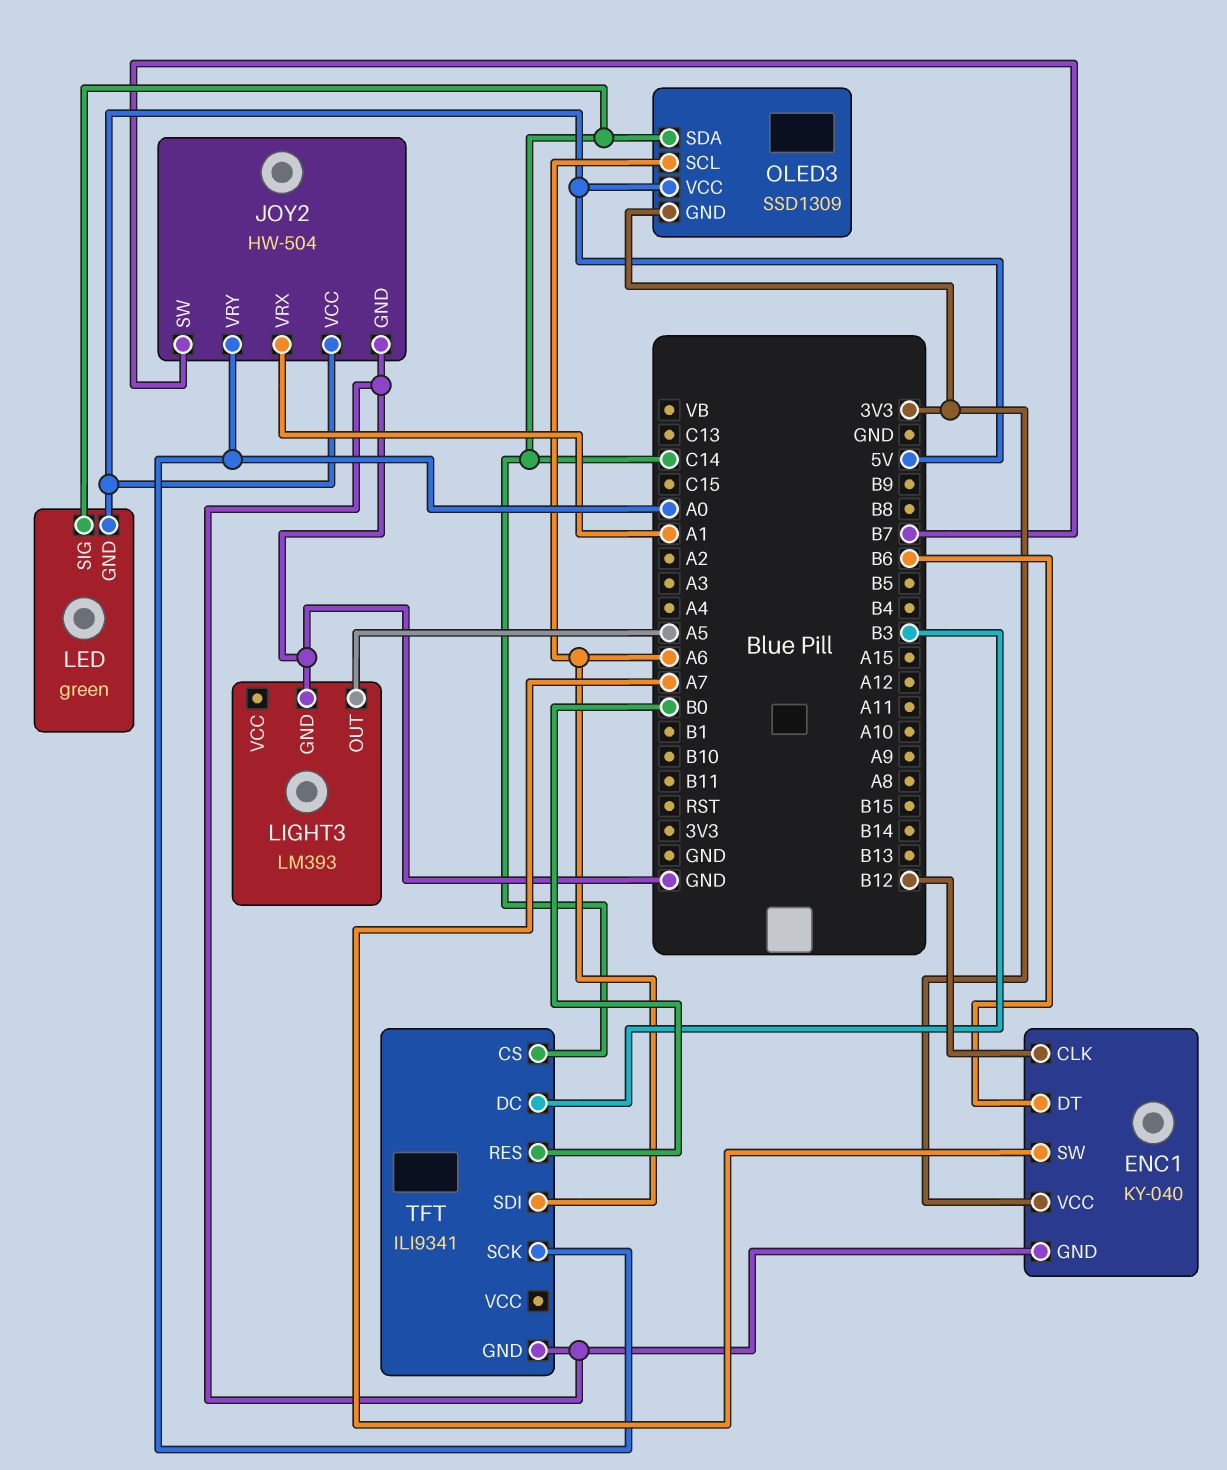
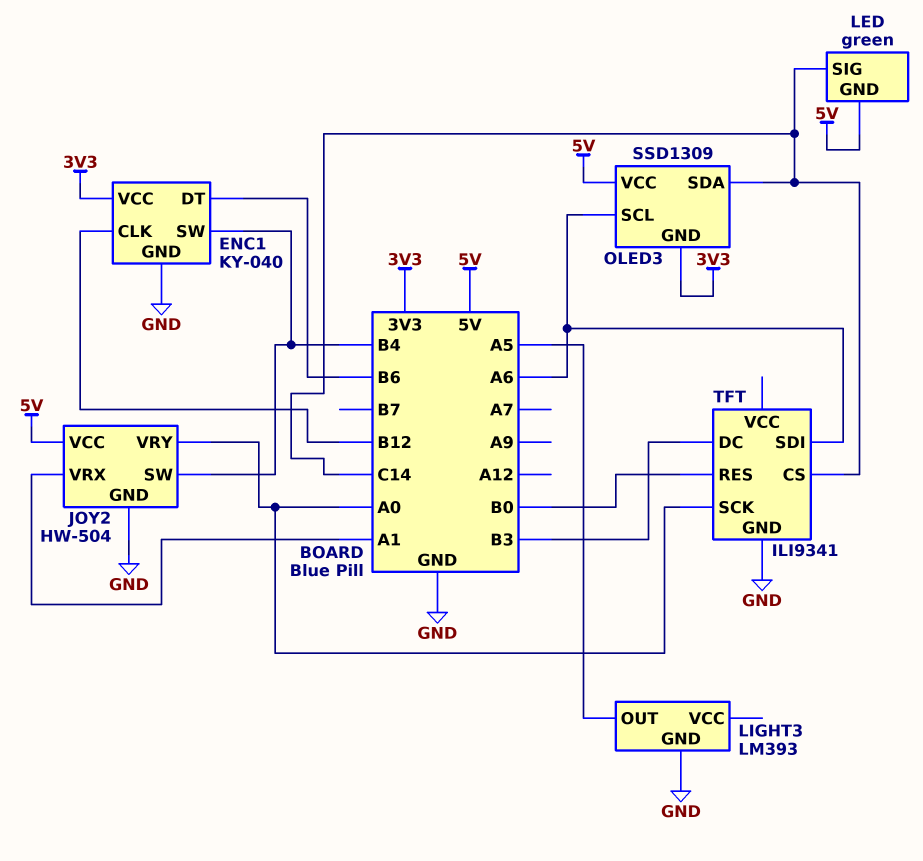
ENC1 pin SW: A7 -> B4
JOY2 pin SW: B7 -> B4

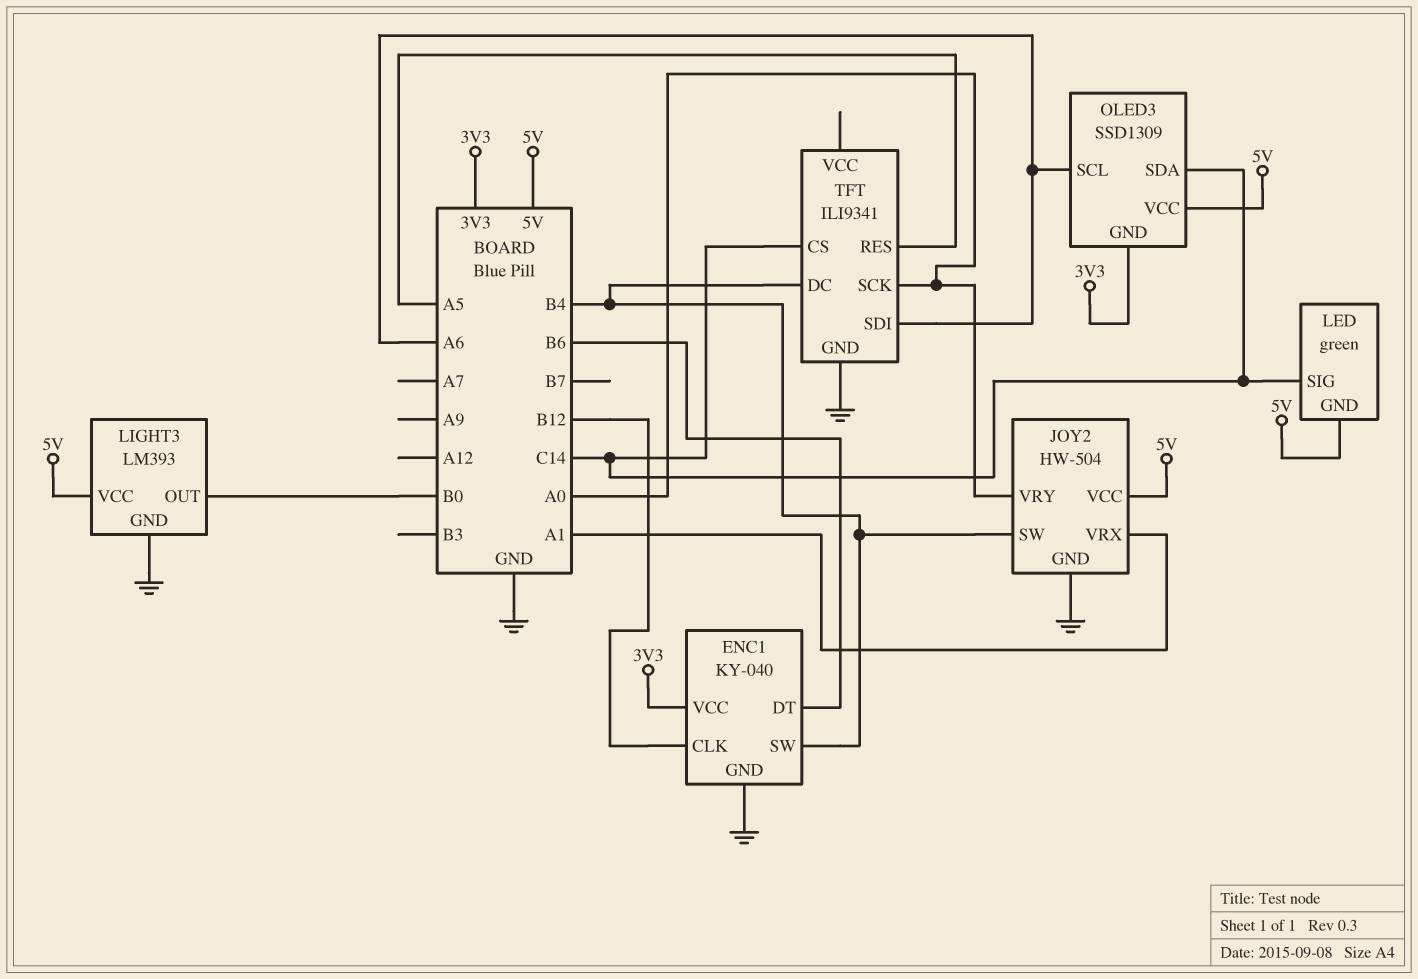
LIGHT3 pin OUT: A5 -> B0
LIGHT3 pin VCC: none -> 5V
TFT pin DC: B3 -> B4
TFT pin RES: B0 -> A5

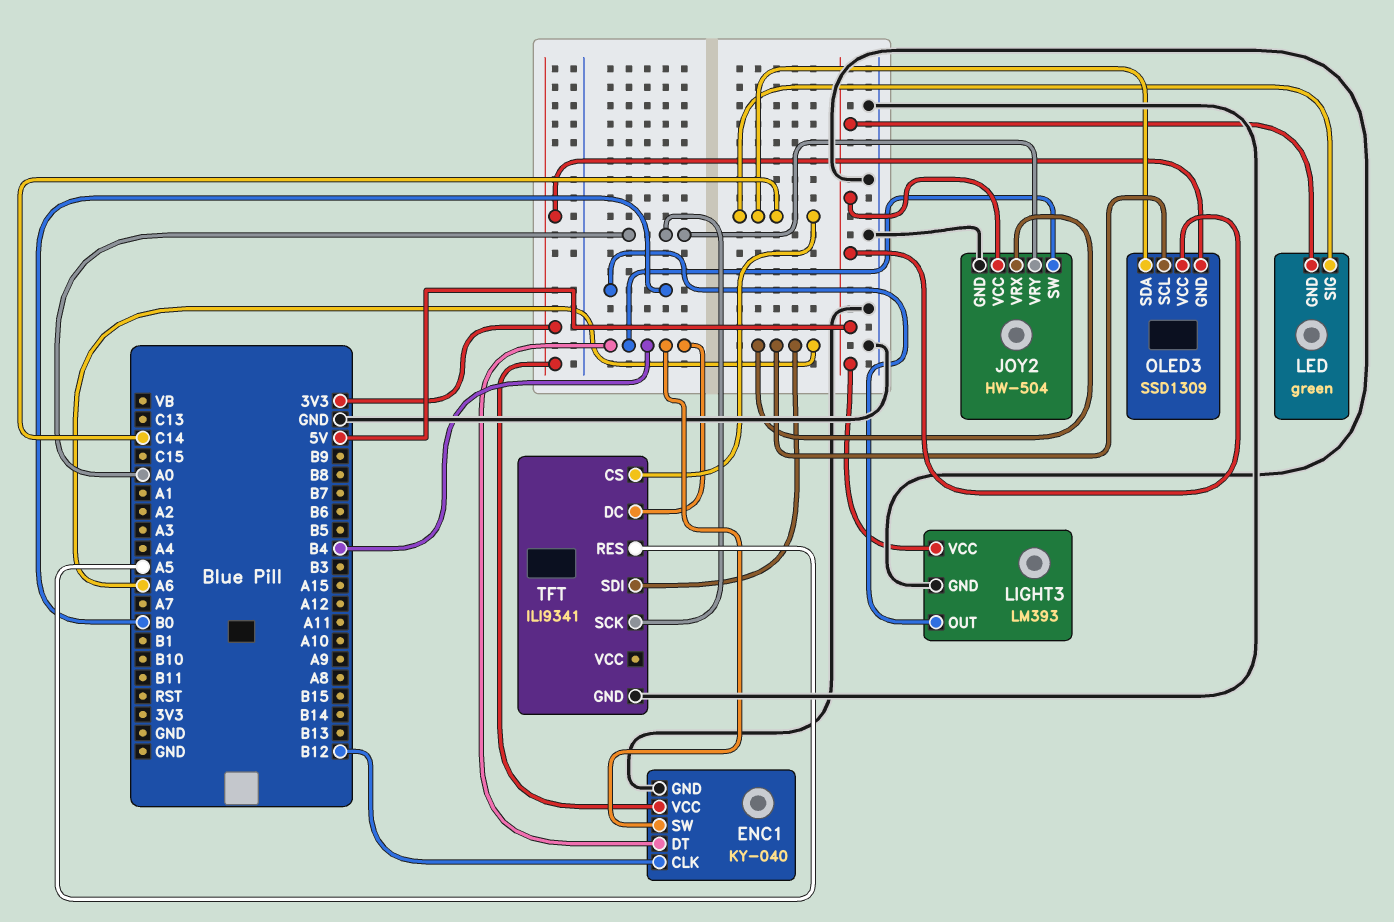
ENC1 pin DT: B6 -> B4
JOY2 pin VRX: A1 -> A6

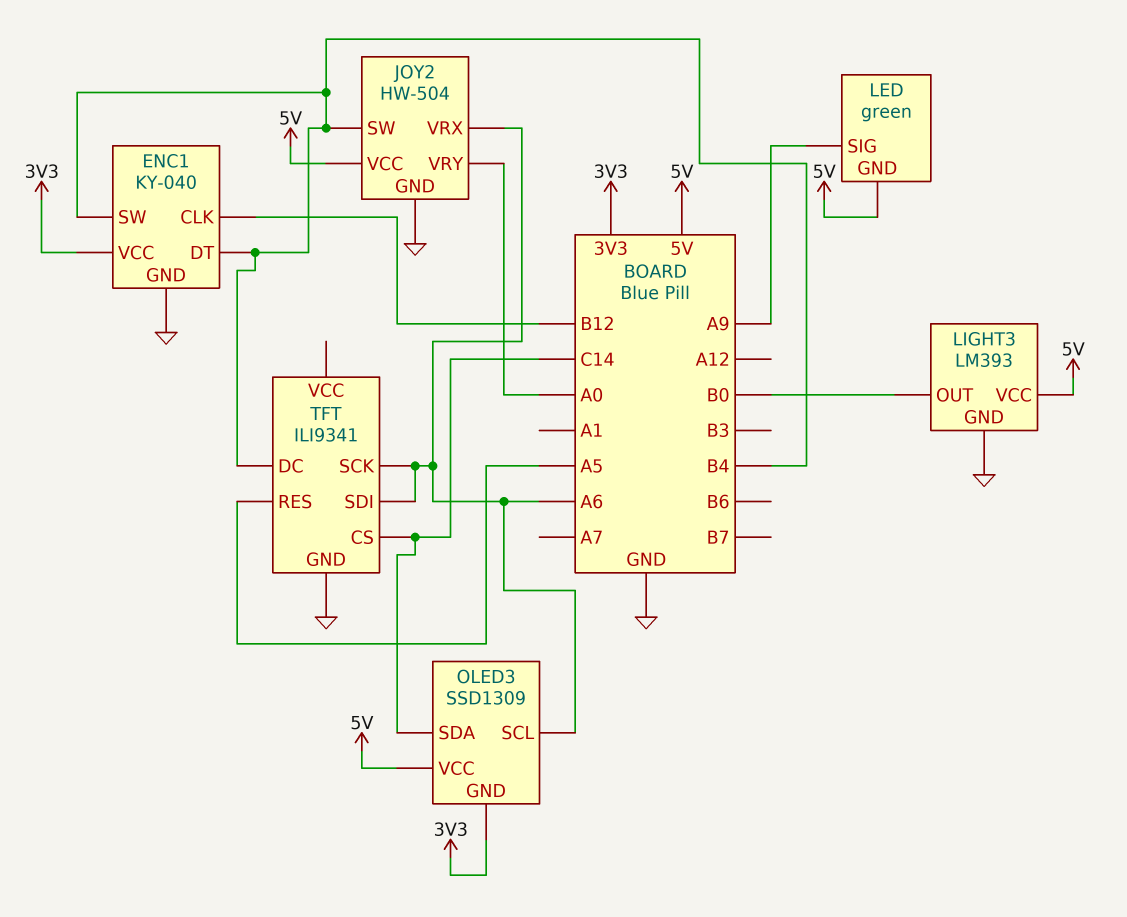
LED pin SIG: C14 -> A9
TFT pin SCK: A0 -> A6

